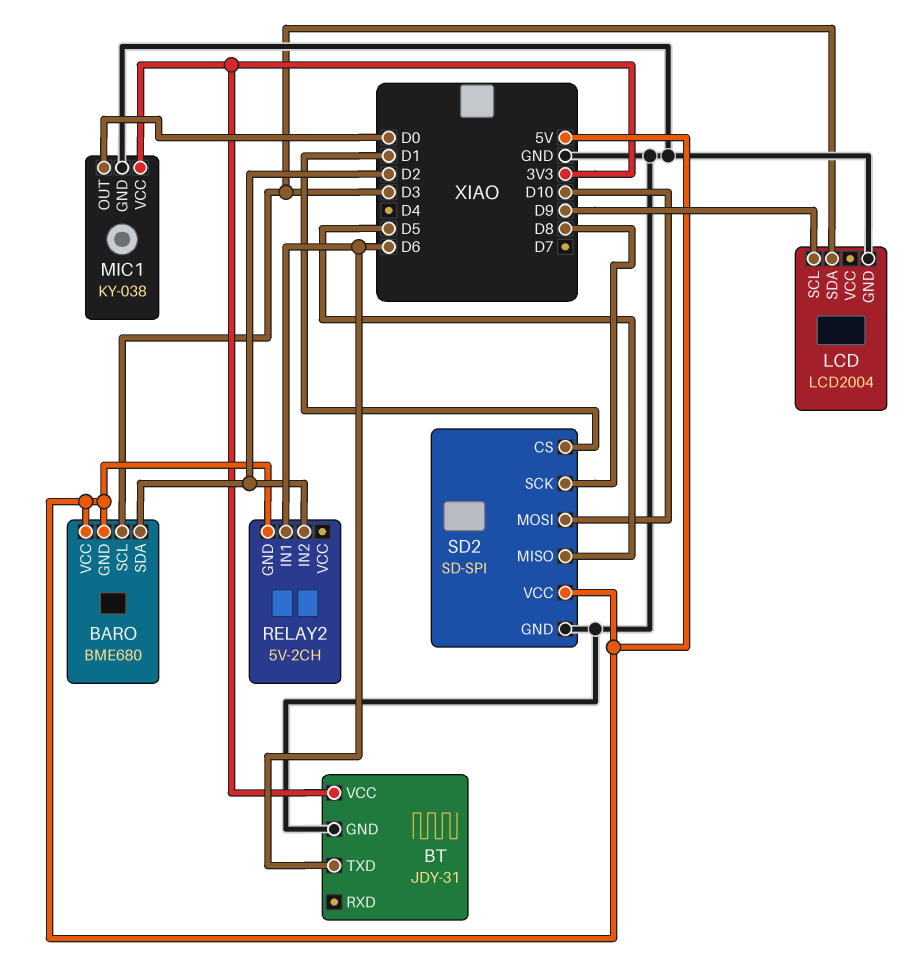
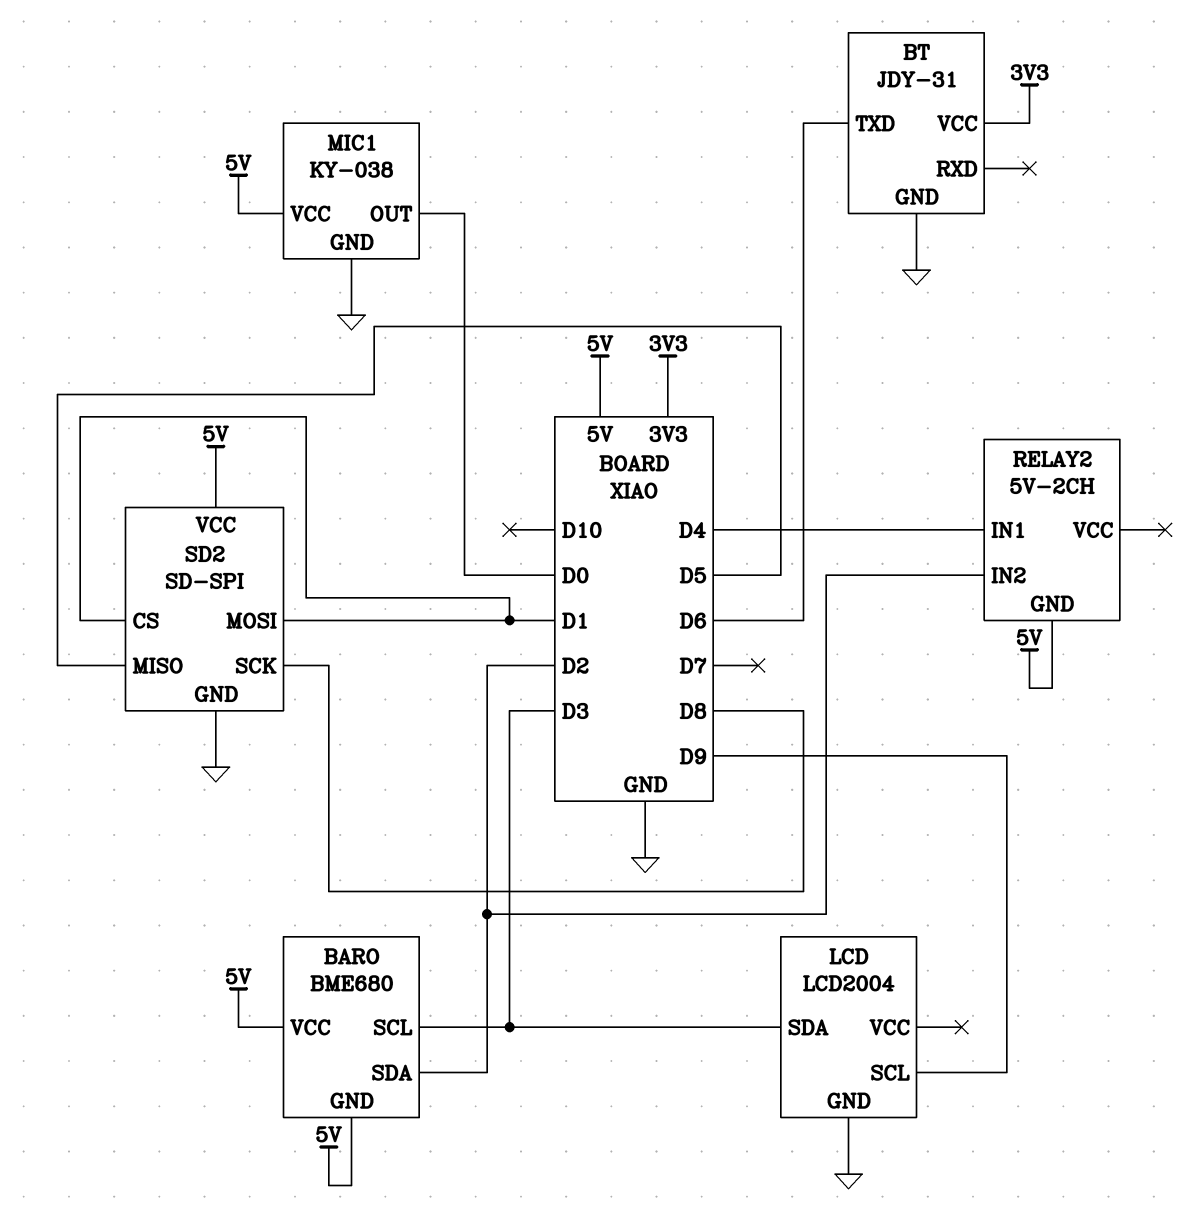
MIC1 pin VCC: 3V3 -> 5V
RELAY2 pin IN1: D6 -> D4
SD2 pin MOSI: D10 -> D1

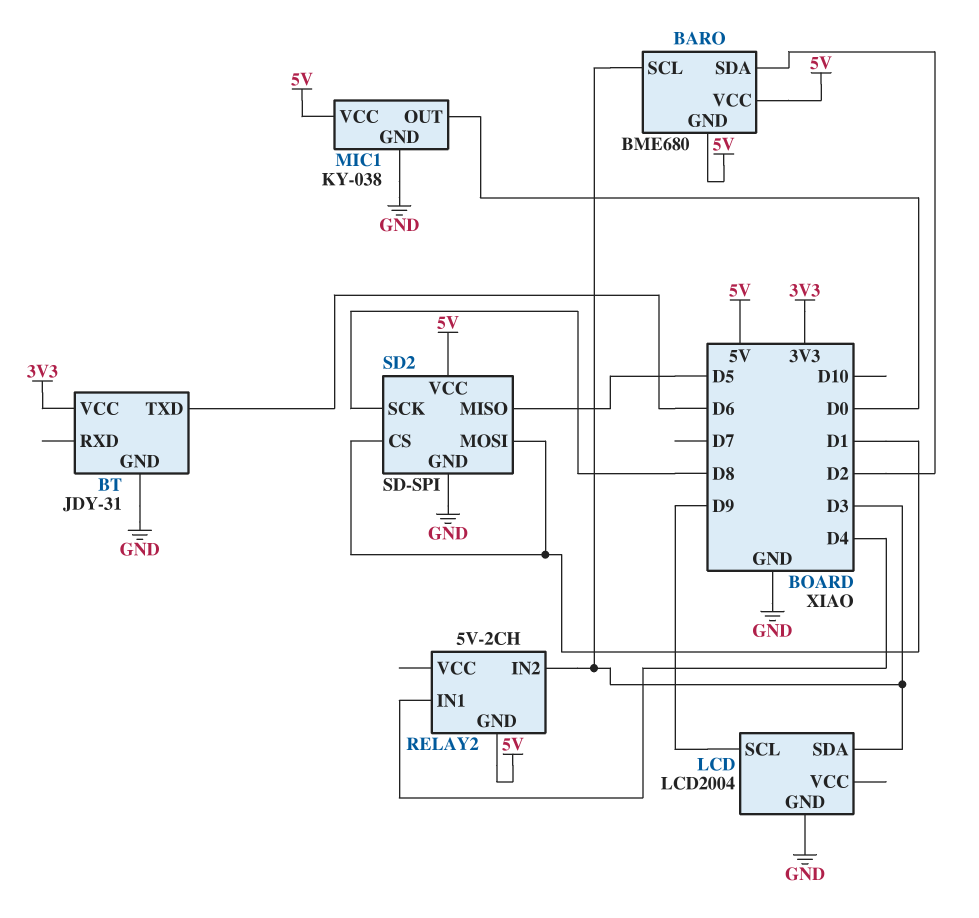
RELAY2 pin IN2: D2 -> D3

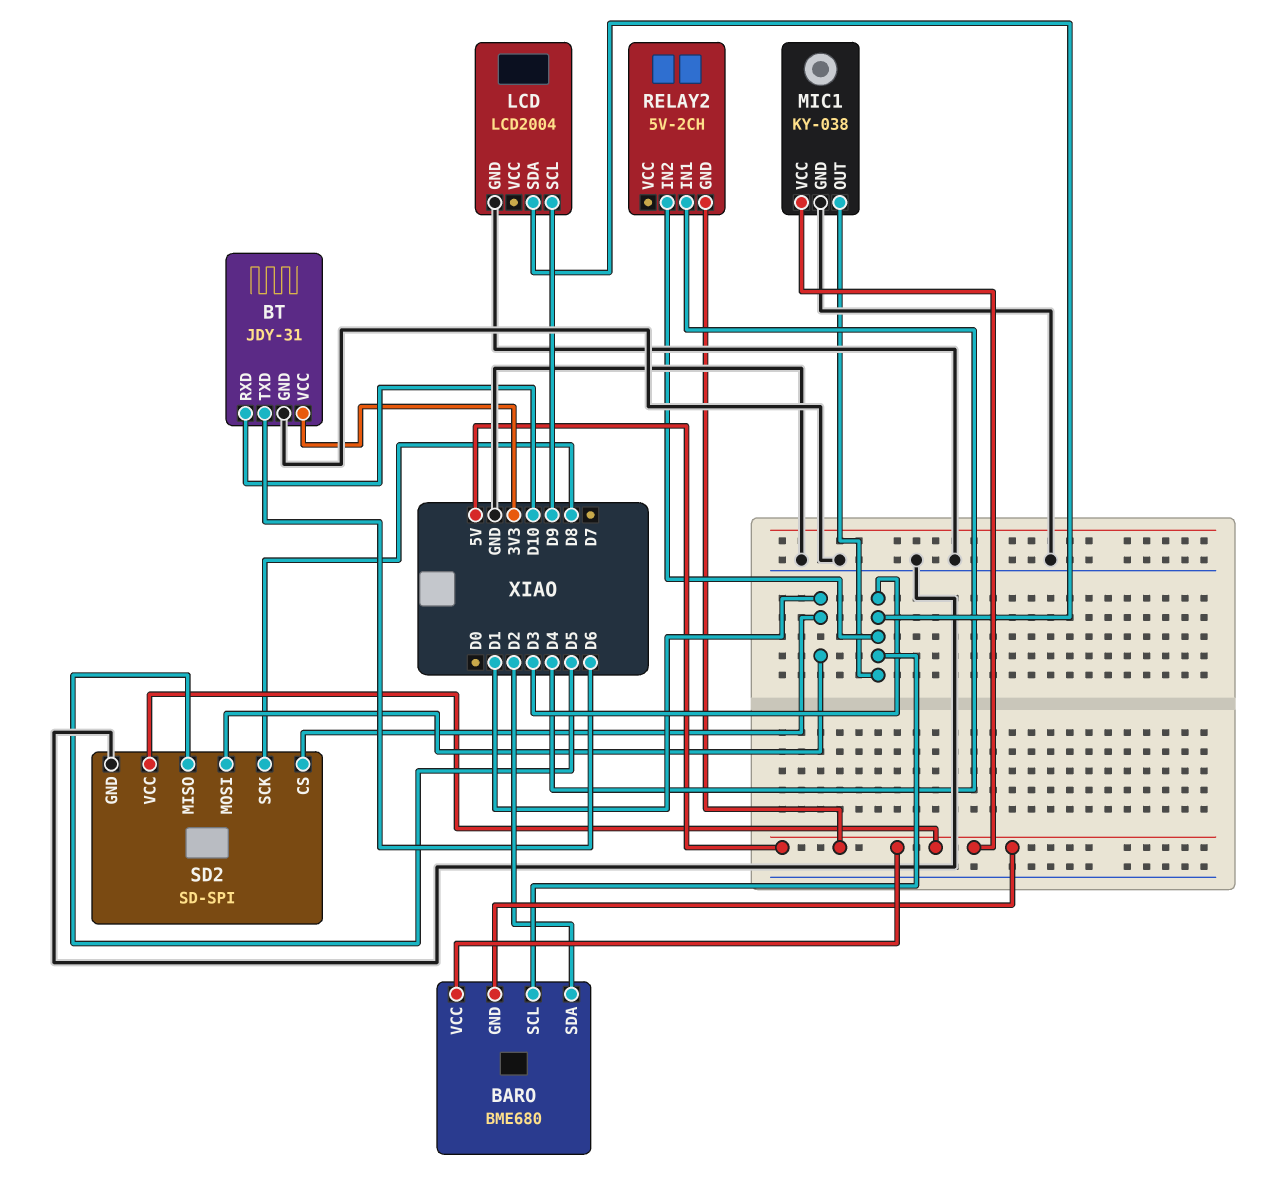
BT pin RXD: none -> D10
MIC1 pin OUT: D0 -> D3

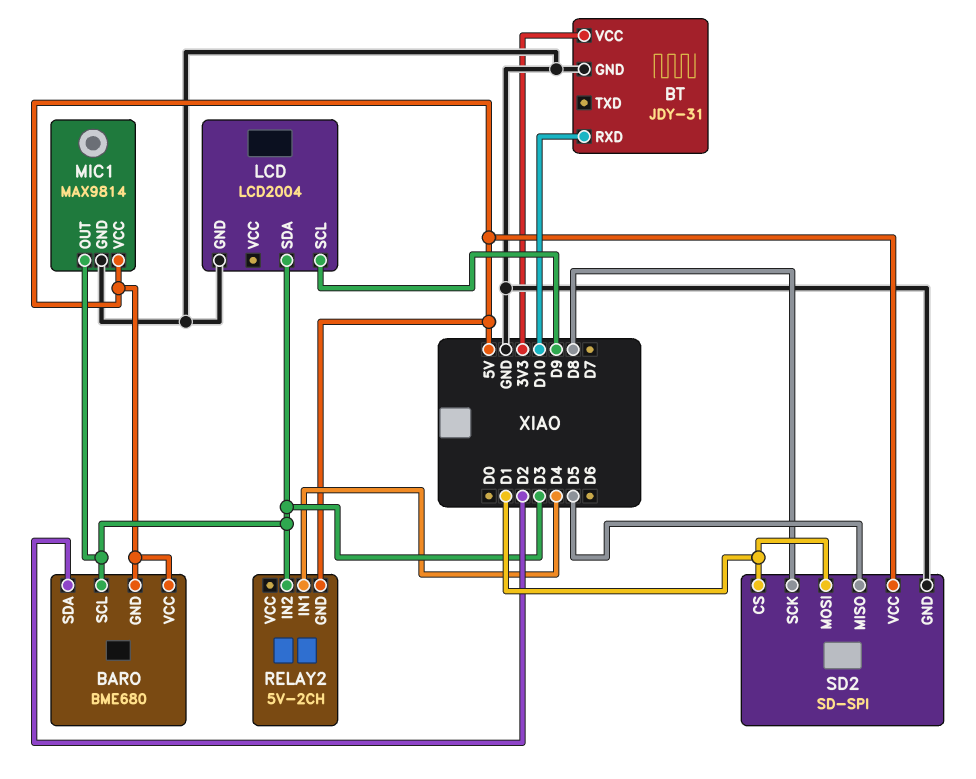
BT pin TXD: D6 -> none
MIC1: KY-038 -> MAX9814

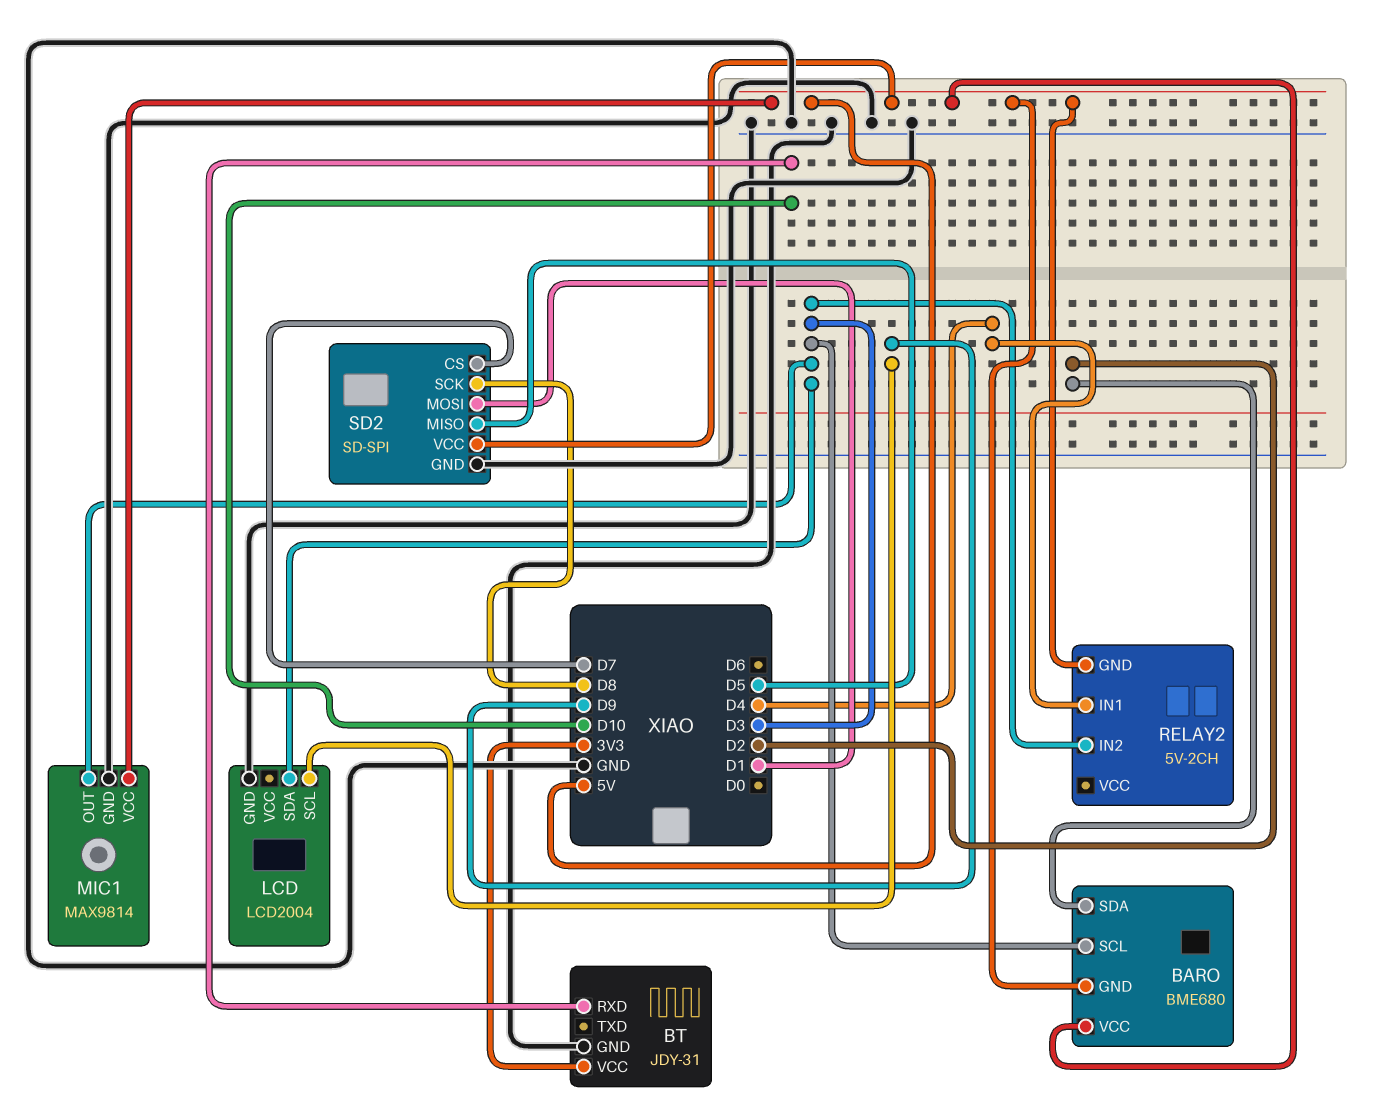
SD2 pin CS: D1 -> D7

